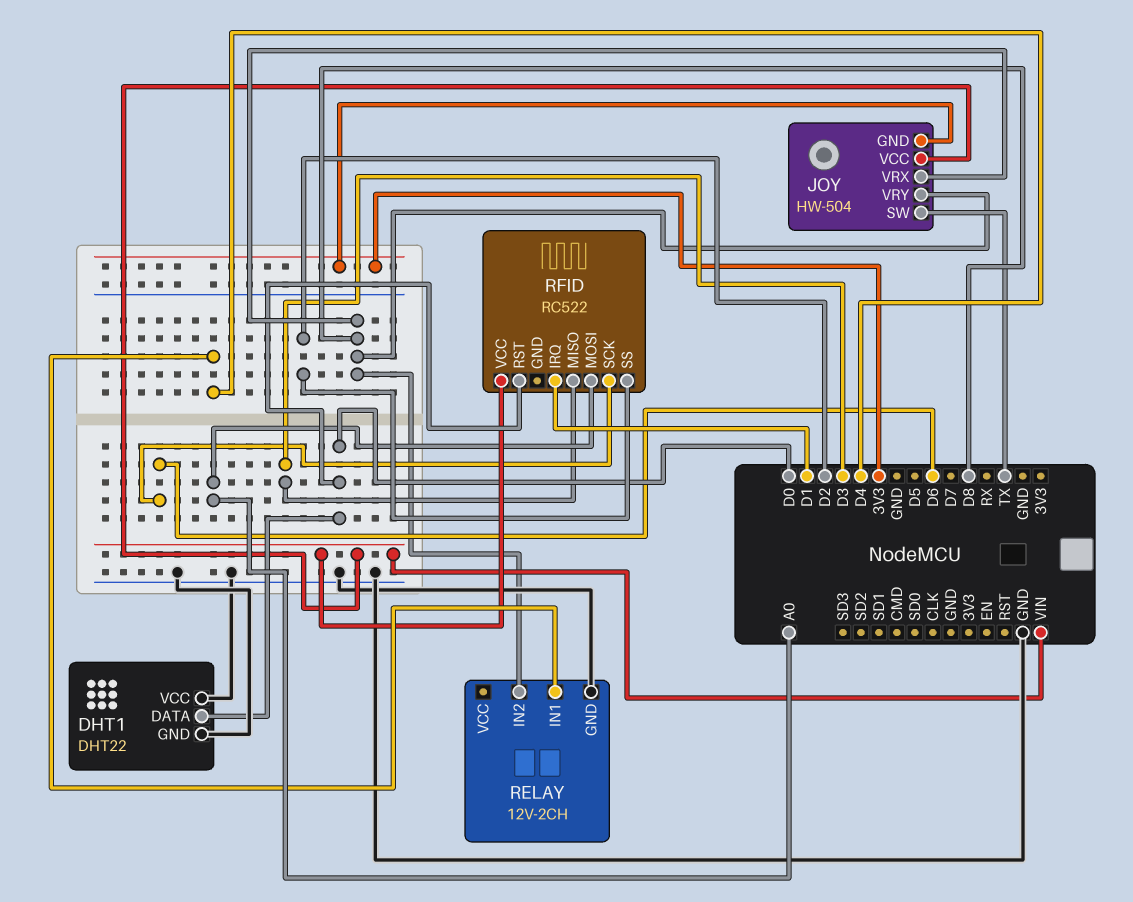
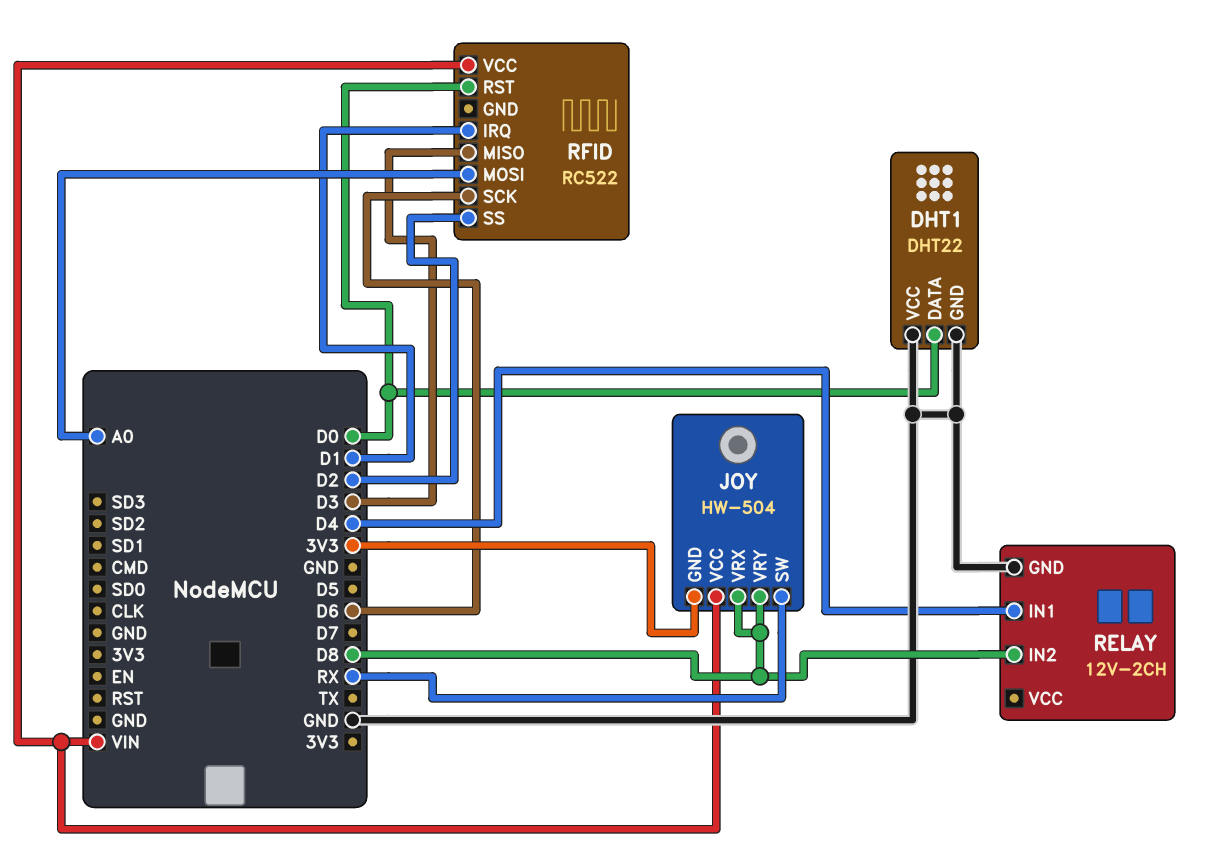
JOY pin SW: TX -> RX

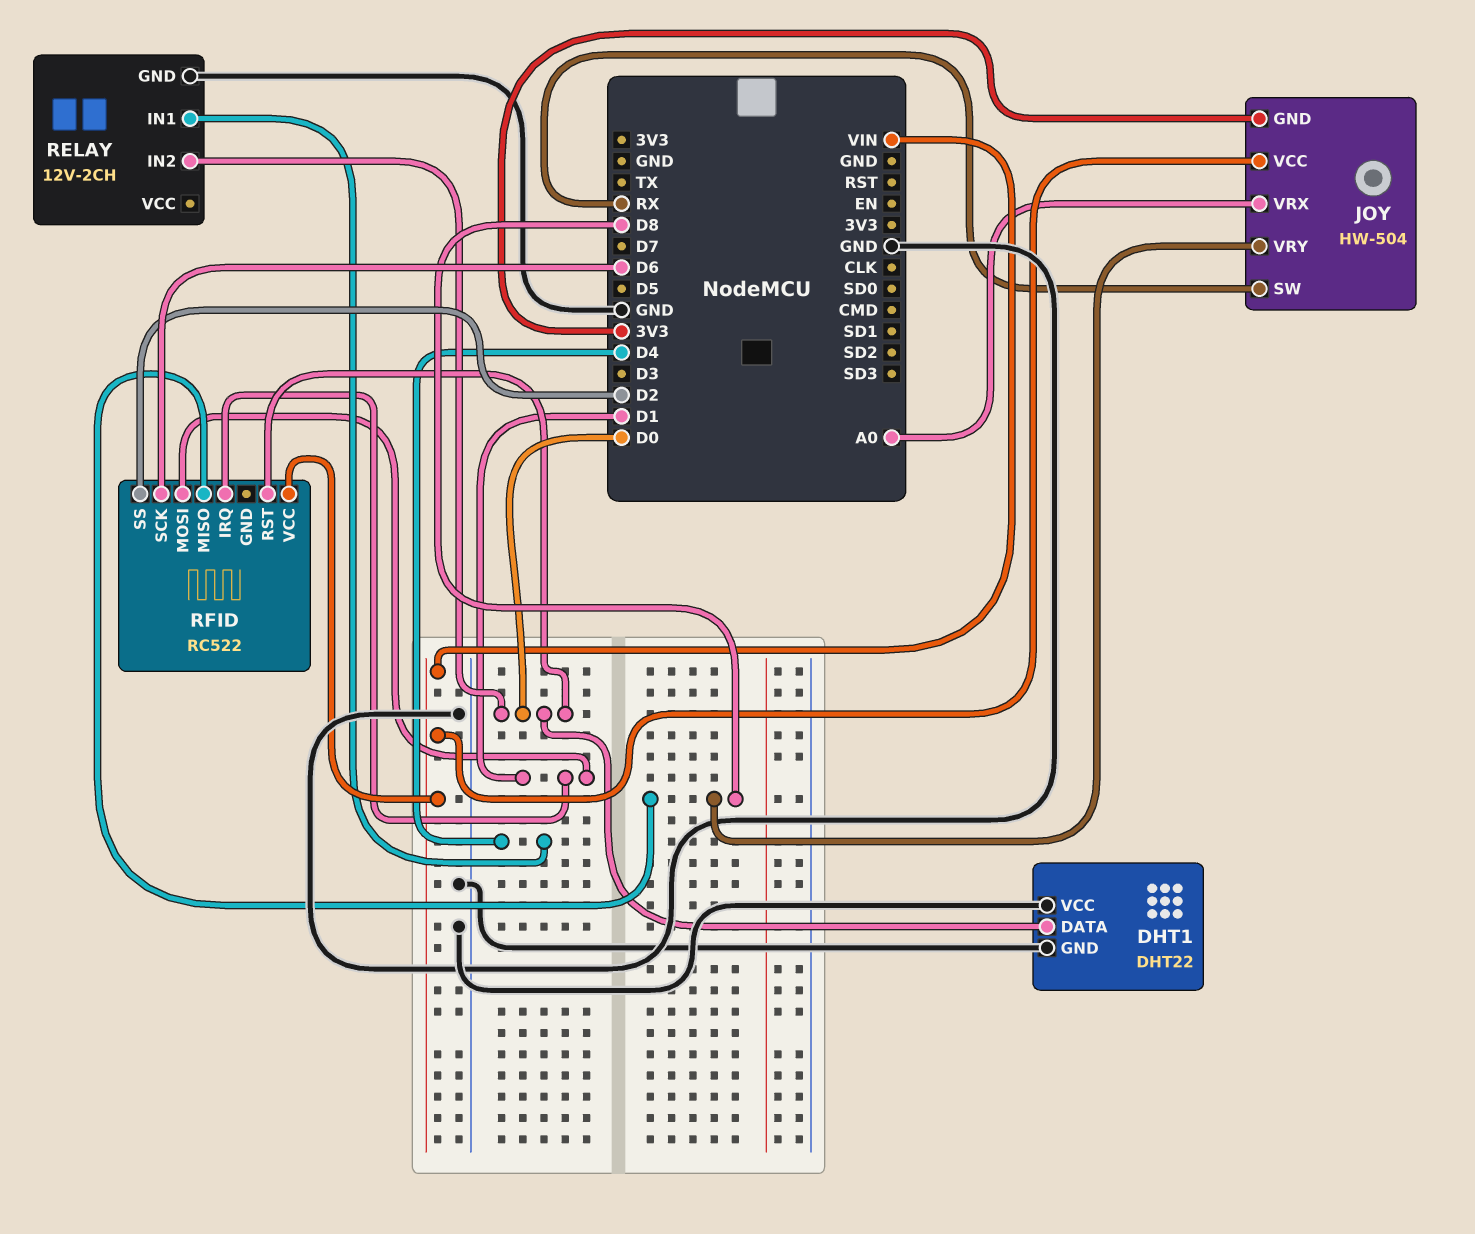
JOY pin VRX: D8 -> A0
RELAY pin IN2: D8 -> D0
RFID pin MISO: D3 -> D8
RFID pin MOSI: A0 -> D1

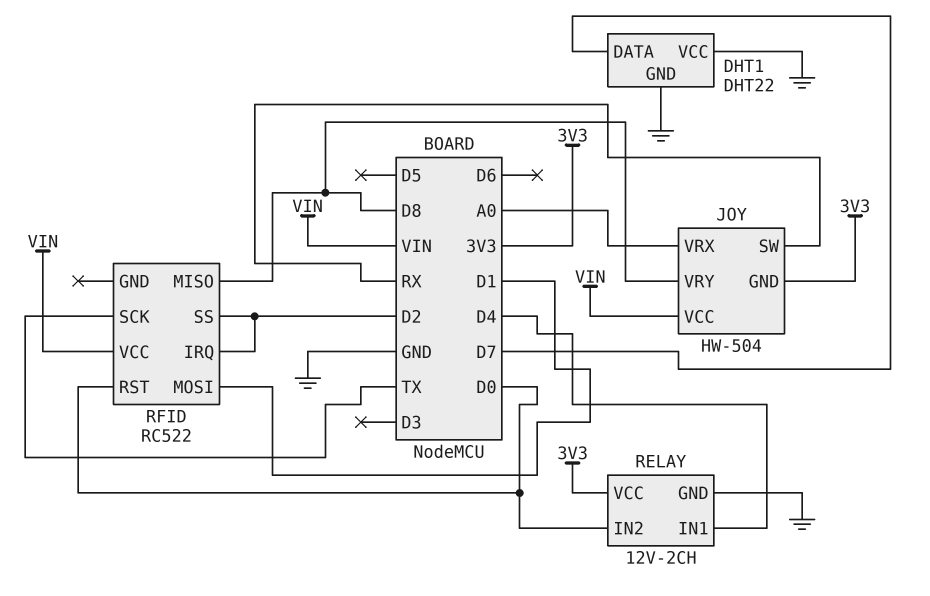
DHT1 pin DATA: D0 -> D7
RELAY pin VCC: none -> 3V3
RFID pin IRQ: D1 -> D2
RFID pin SCK: D6 -> TX

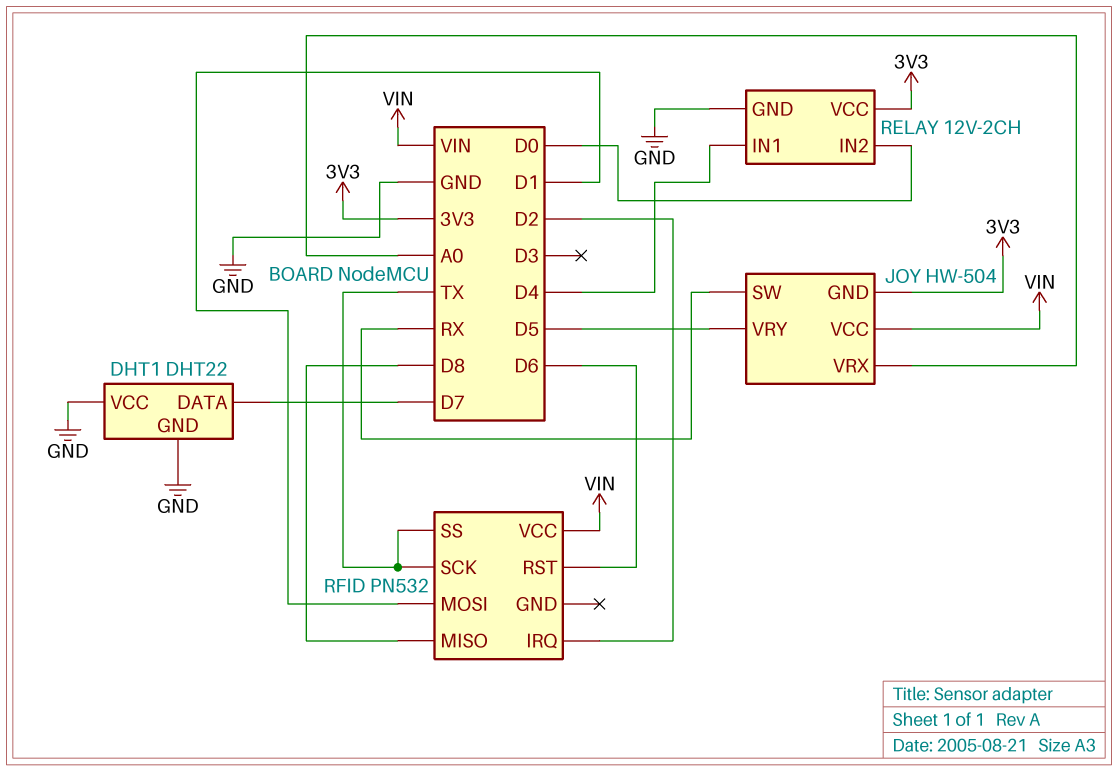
JOY pin VRY: D8 -> D5
RFID: RC522 -> PN532
RFID pin RST: D0 -> D6
RFID pin SS: D2 -> TX

